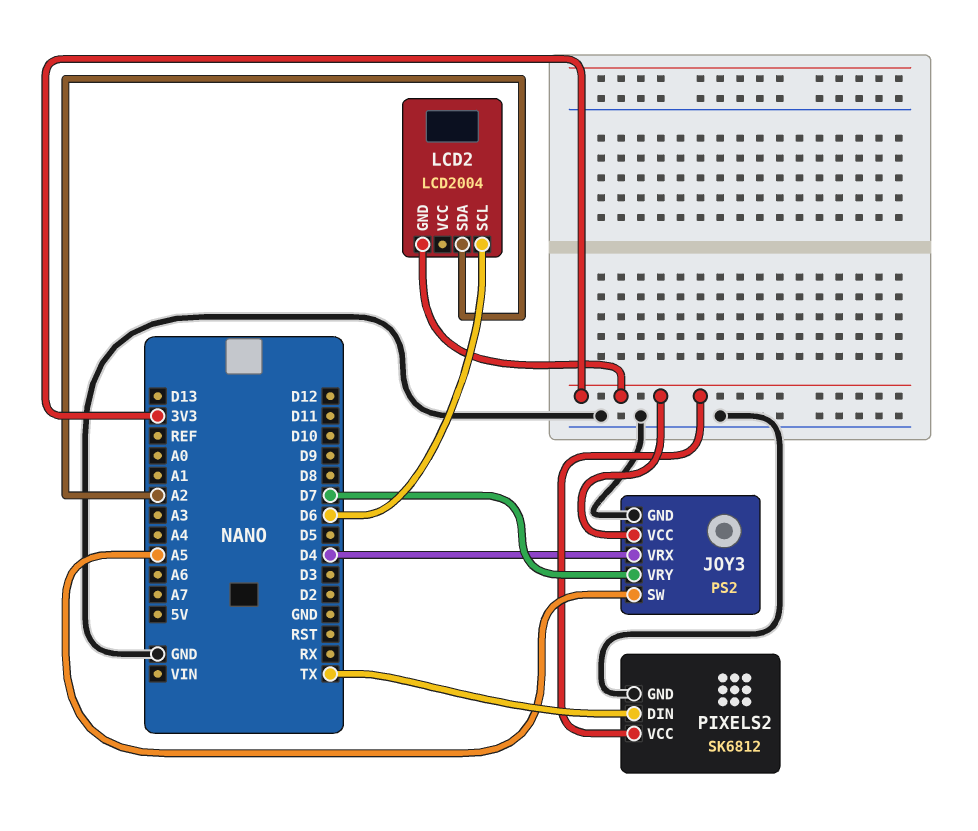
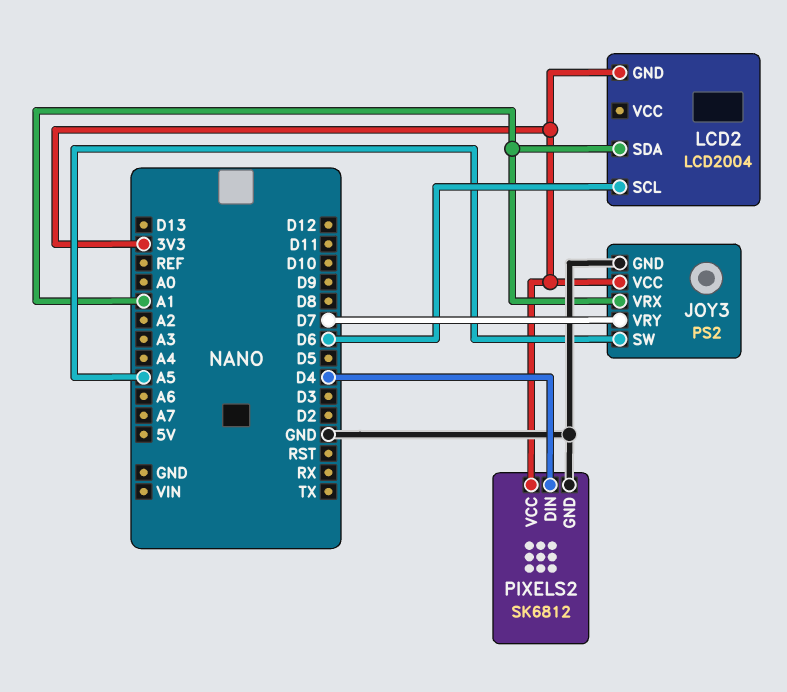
JOY3 pin VRX: D4 -> A1
LCD2 pin SDA: A2 -> A1
PIXELS2 pin DIN: TX -> D4

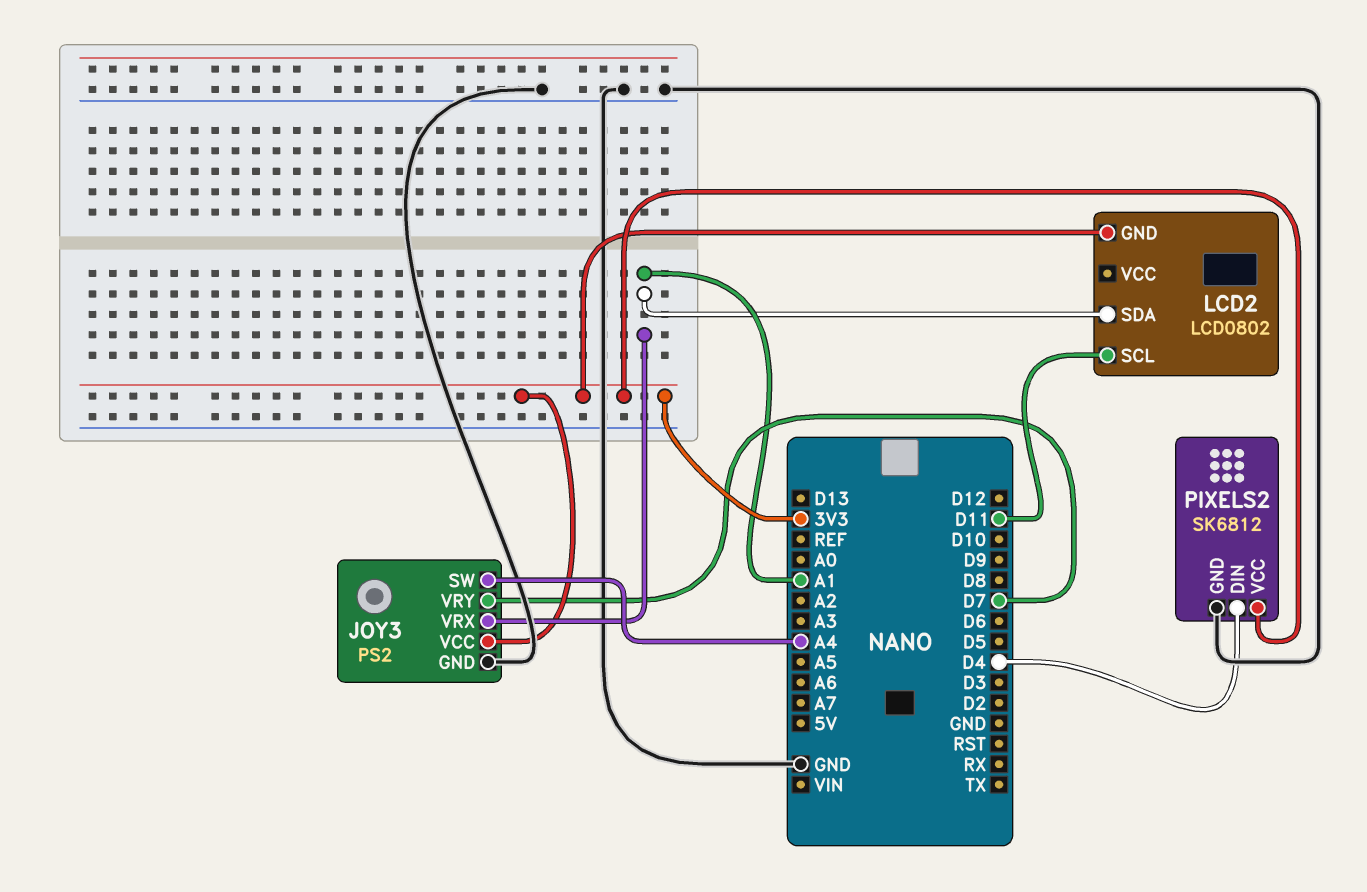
JOY3 pin SW: A5 -> A4
LCD2: LCD2004 -> LCD0802
LCD2 pin SCL: D6 -> D11

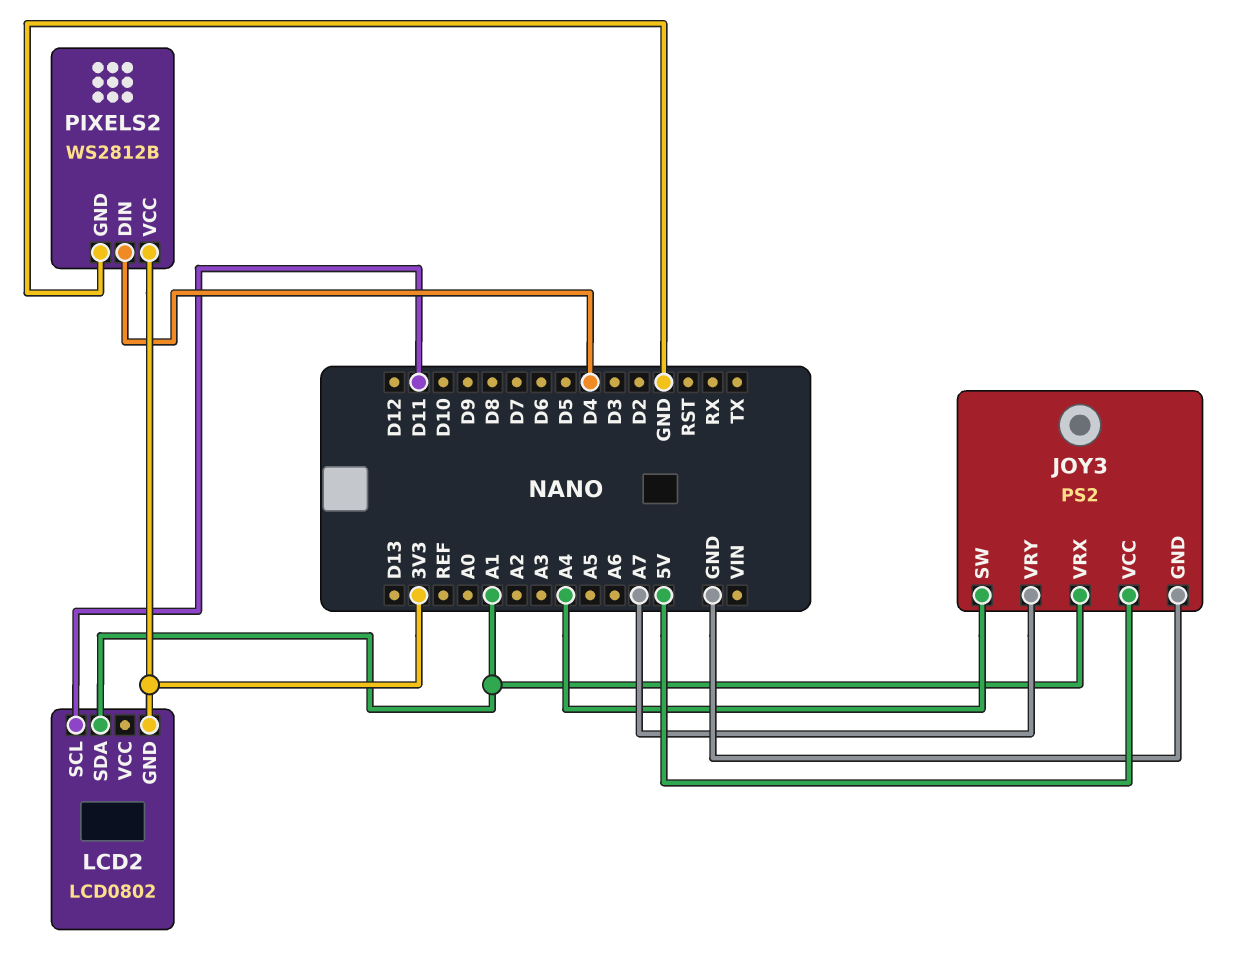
JOY3 pin VCC: 3V3 -> 5V
JOY3 pin VRY: D7 -> A7
PIXELS2: SK6812 -> WS2812B

